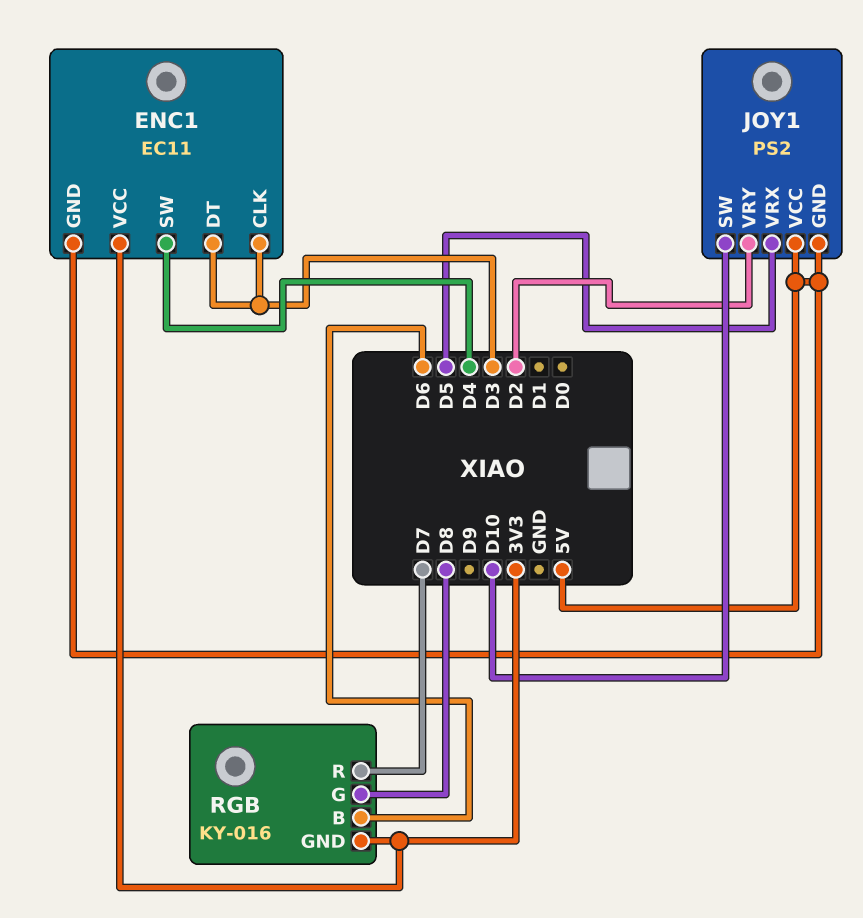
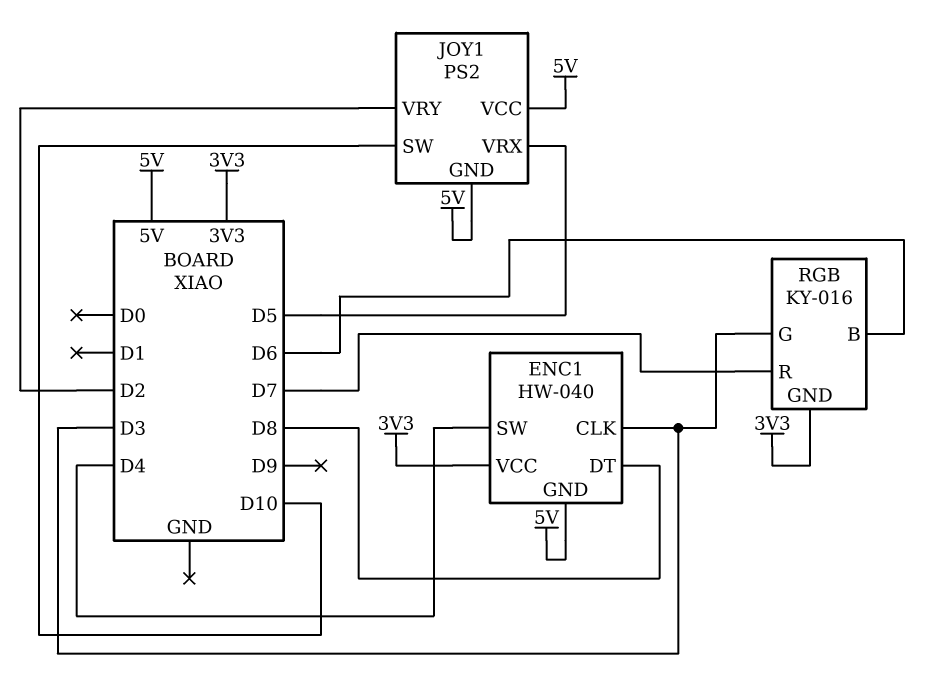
ENC1: EC11 -> HW-040
ENC1 pin DT: D3 -> D8
RGB pin G: D8 -> D3

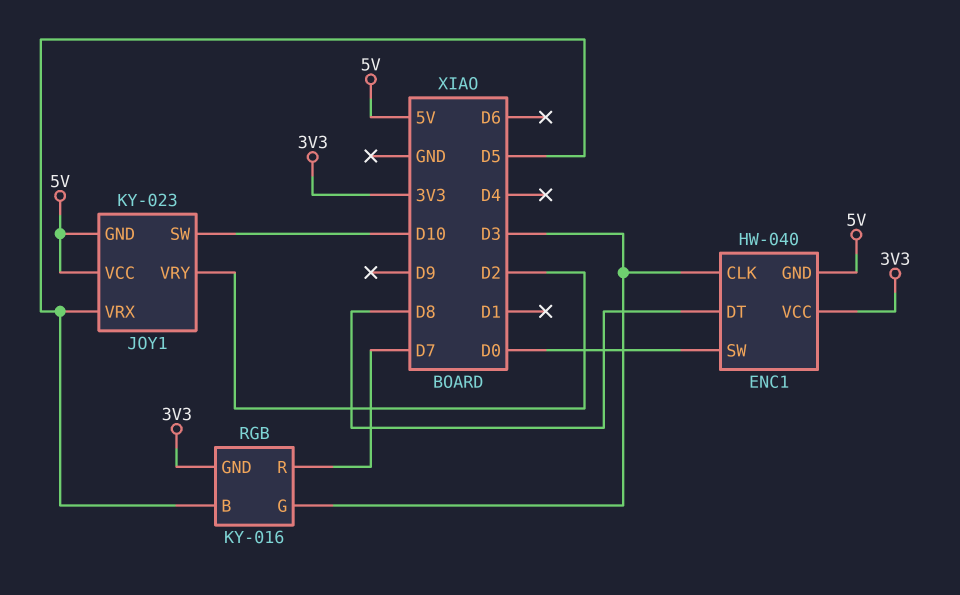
ENC1 pin SW: D4 -> D0
JOY1: PS2 -> KY-023
RGB pin B: D6 -> D5

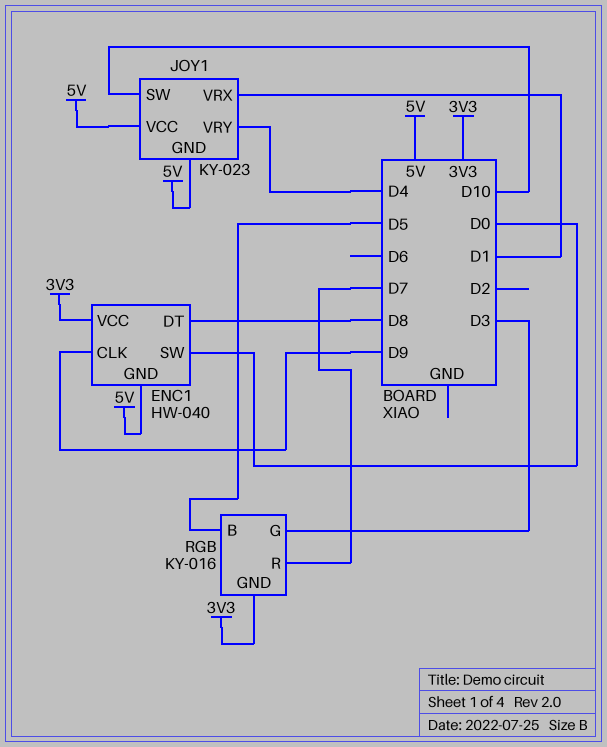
ENC1 pin CLK: D3 -> D9
JOY1 pin VRX: D5 -> D1
JOY1 pin VRY: D2 -> D4

